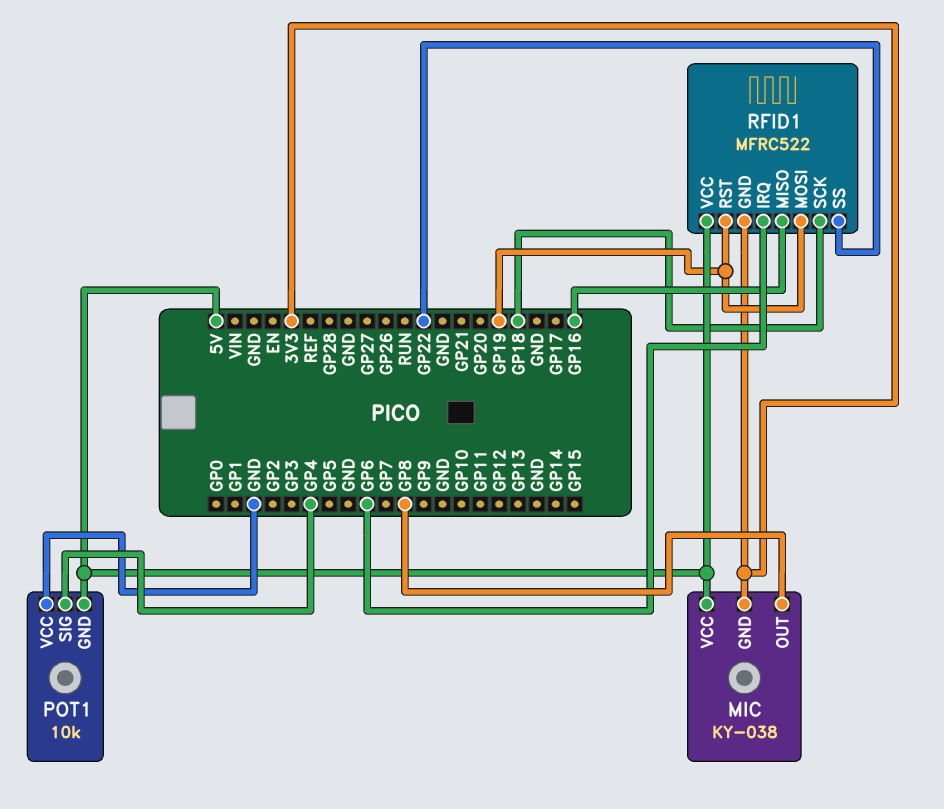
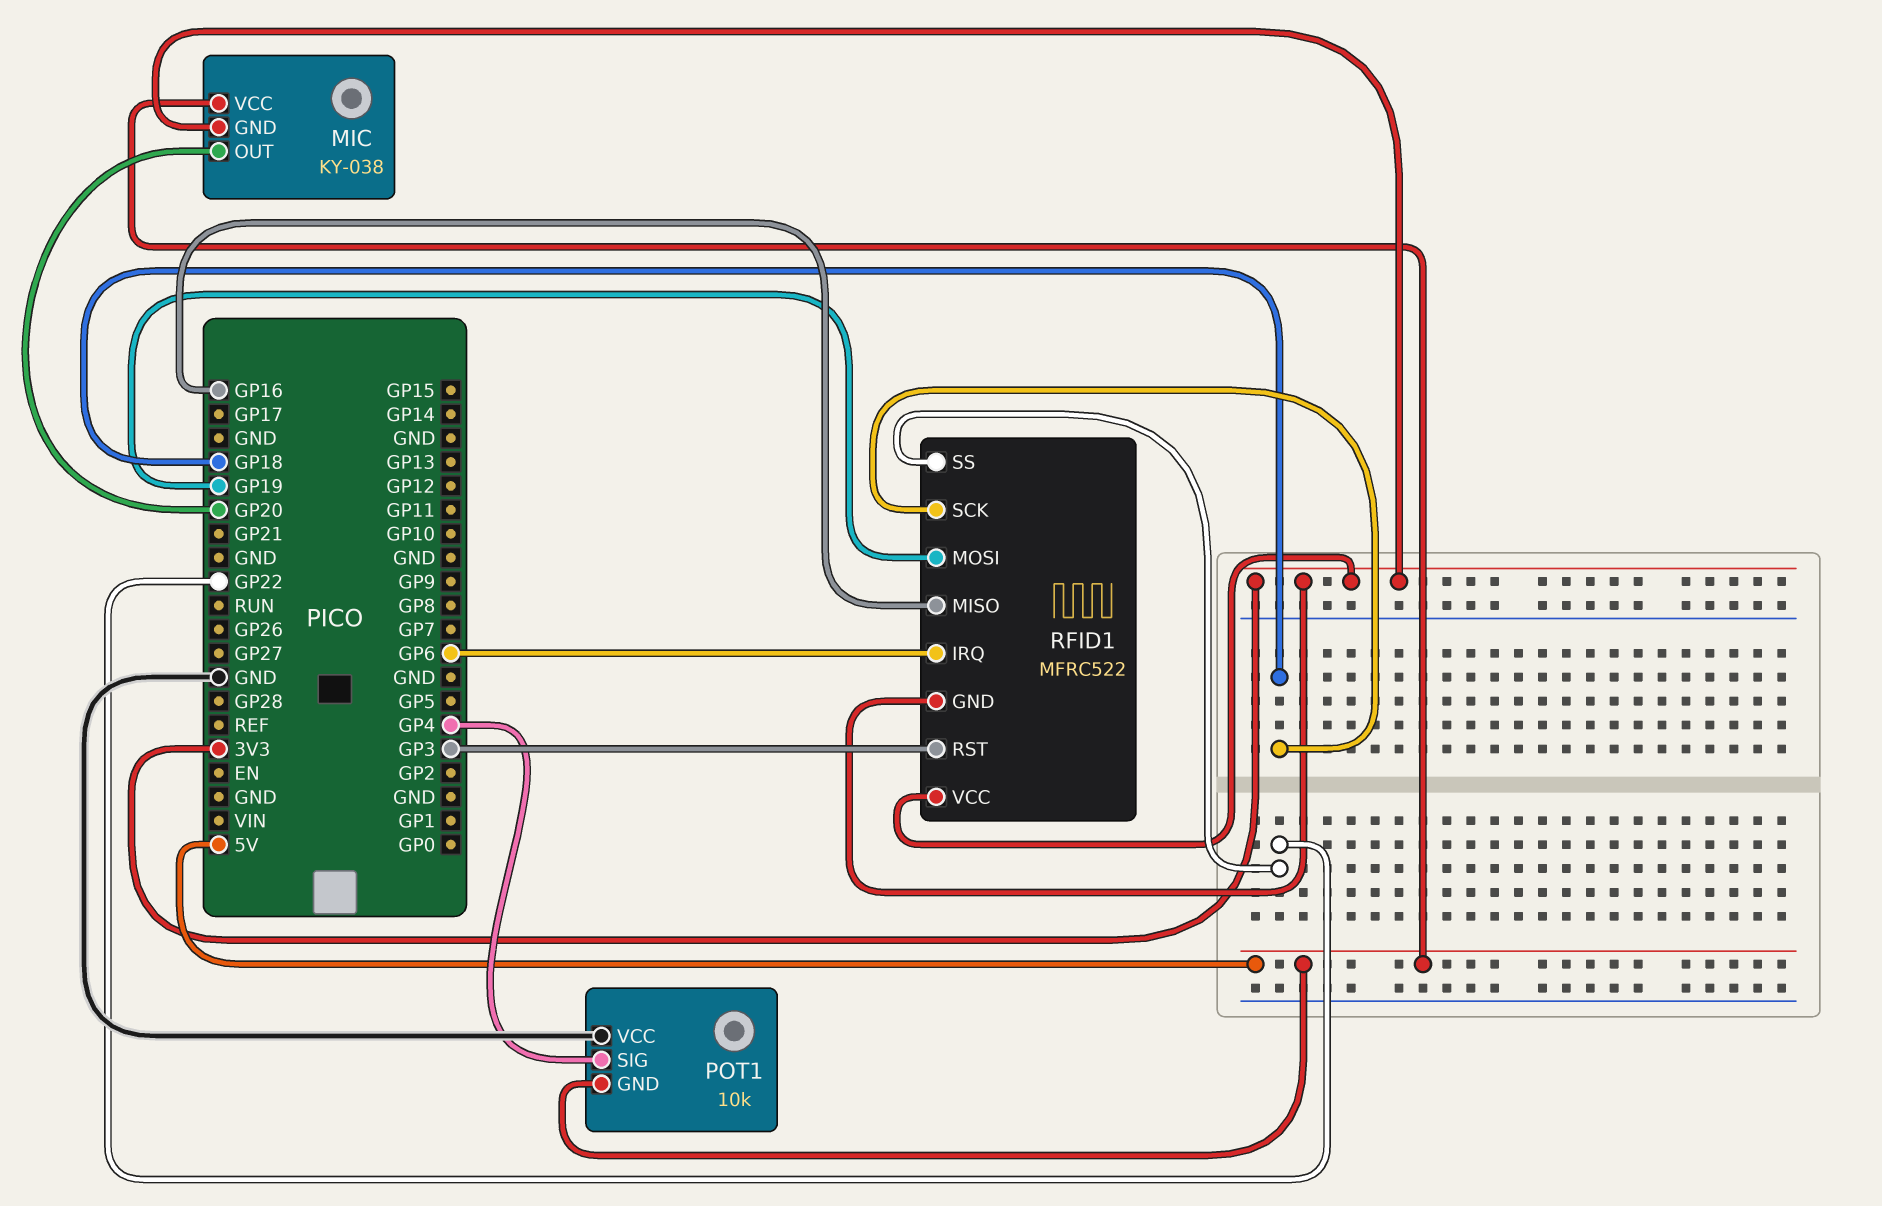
MIC pin OUT: GP8 -> GP20
RFID1 pin RST: GP19 -> GP3
RFID1 pin VCC: 5V -> 3V3

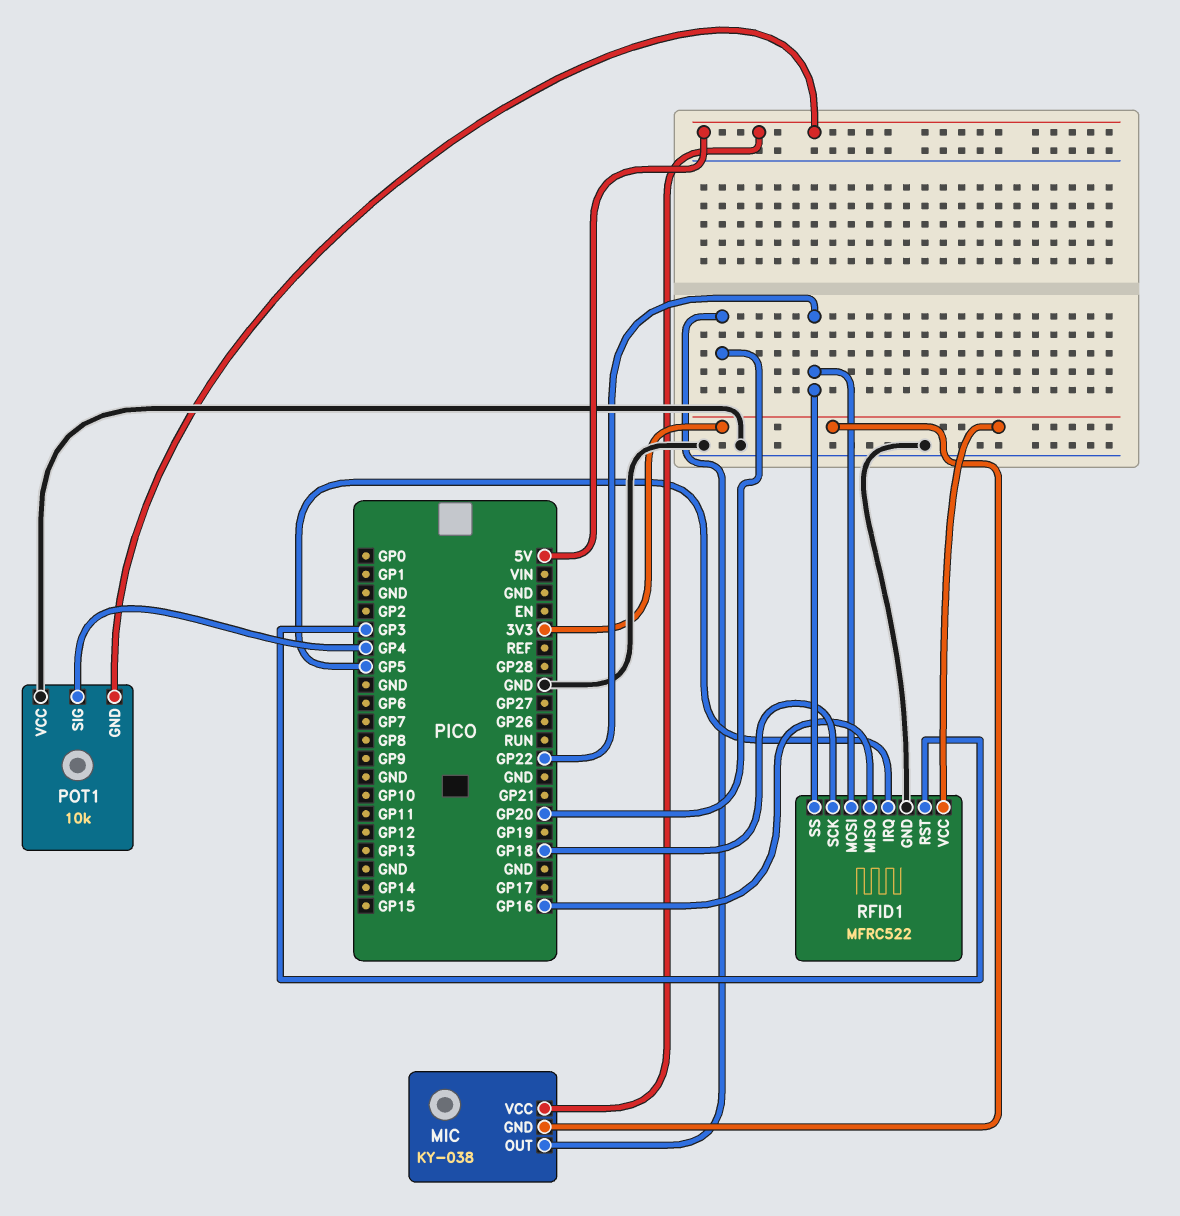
RFID1 pin GND: 3V3 -> GND
RFID1 pin IRQ: GP6 -> GP5
RFID1 pin MOSI: GP19 -> GP22

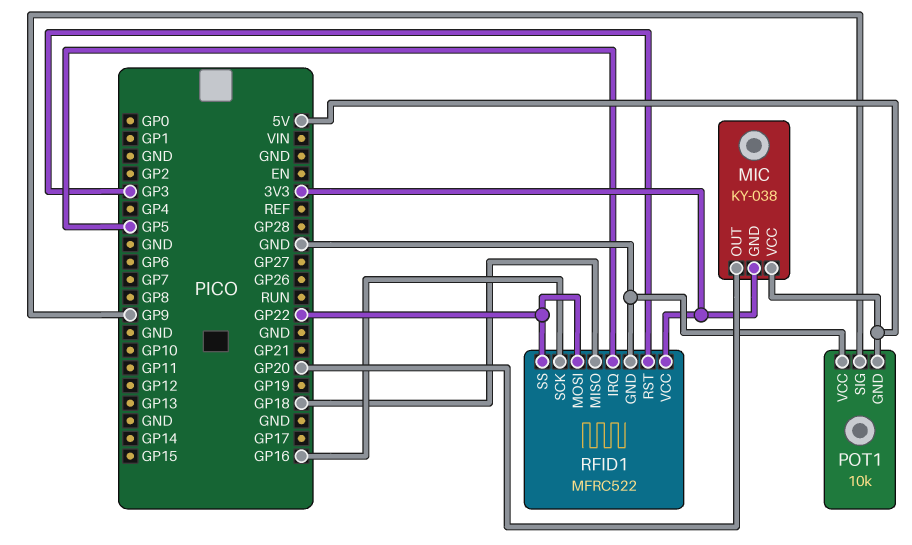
POT1 pin SIG: GP4 -> GP9
RFID1 pin MISO: GP16 -> GP18
RFID1 pin SCK: GP18 -> GP16

